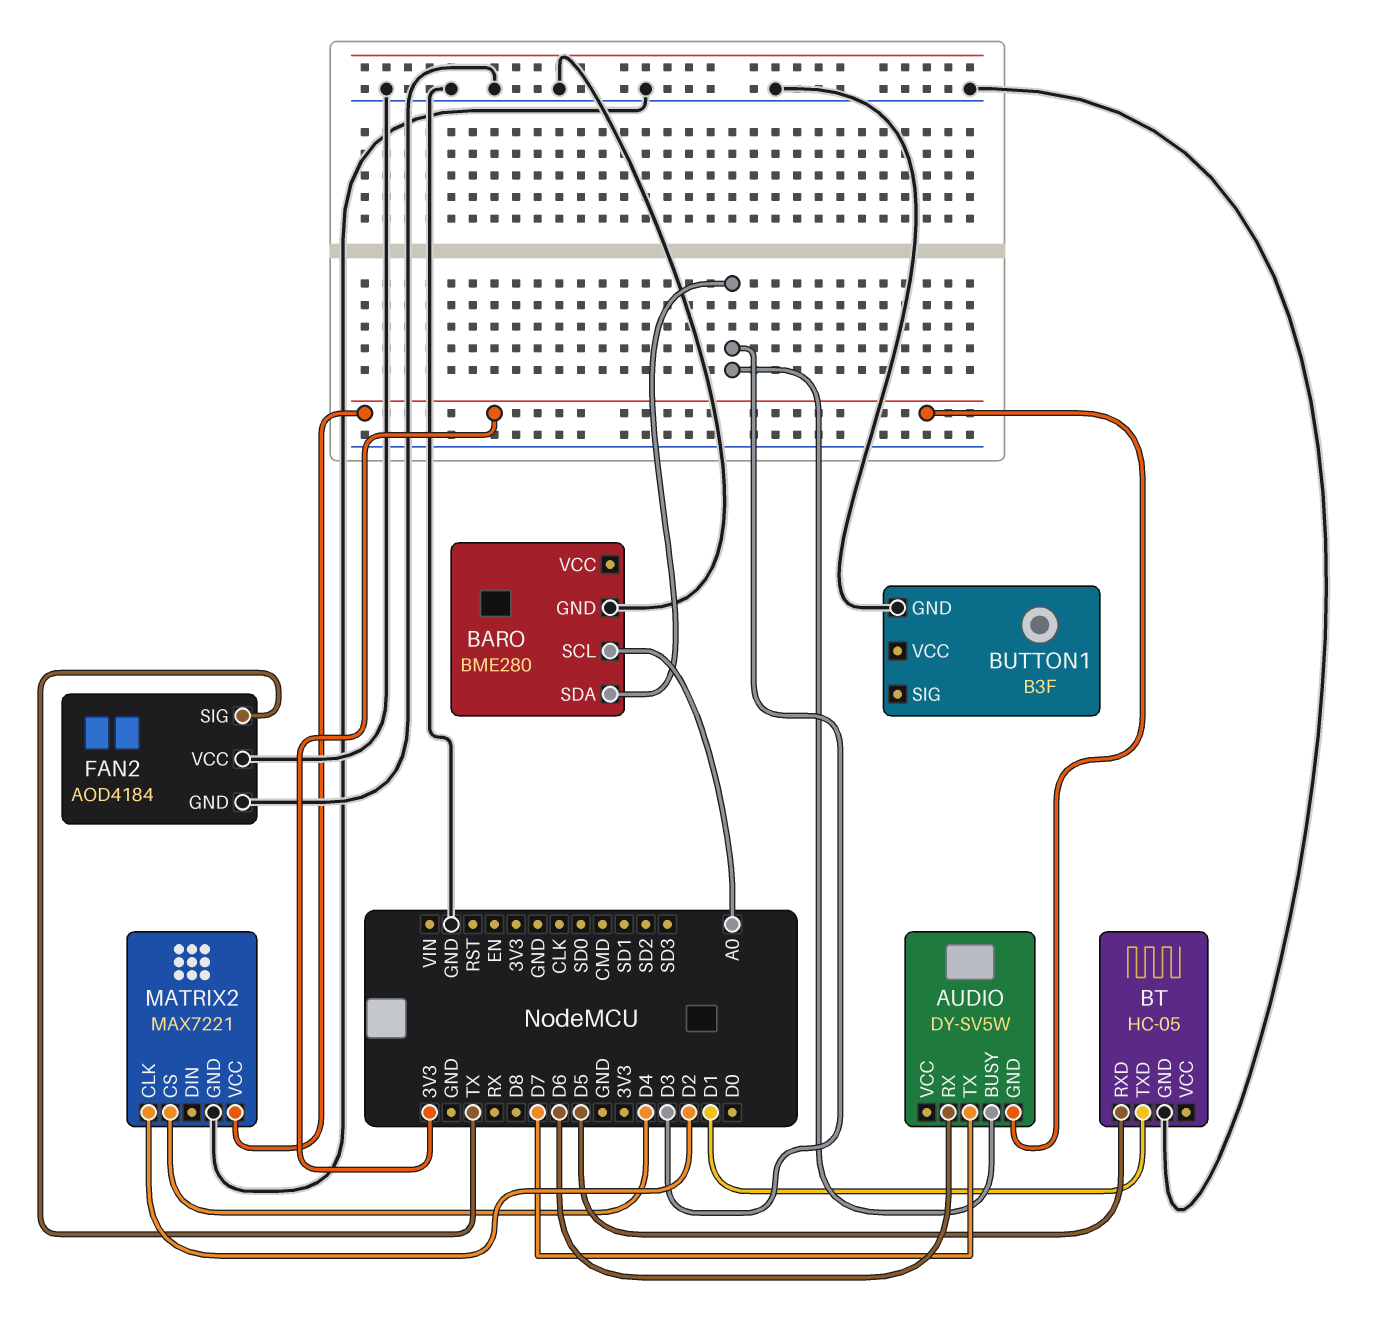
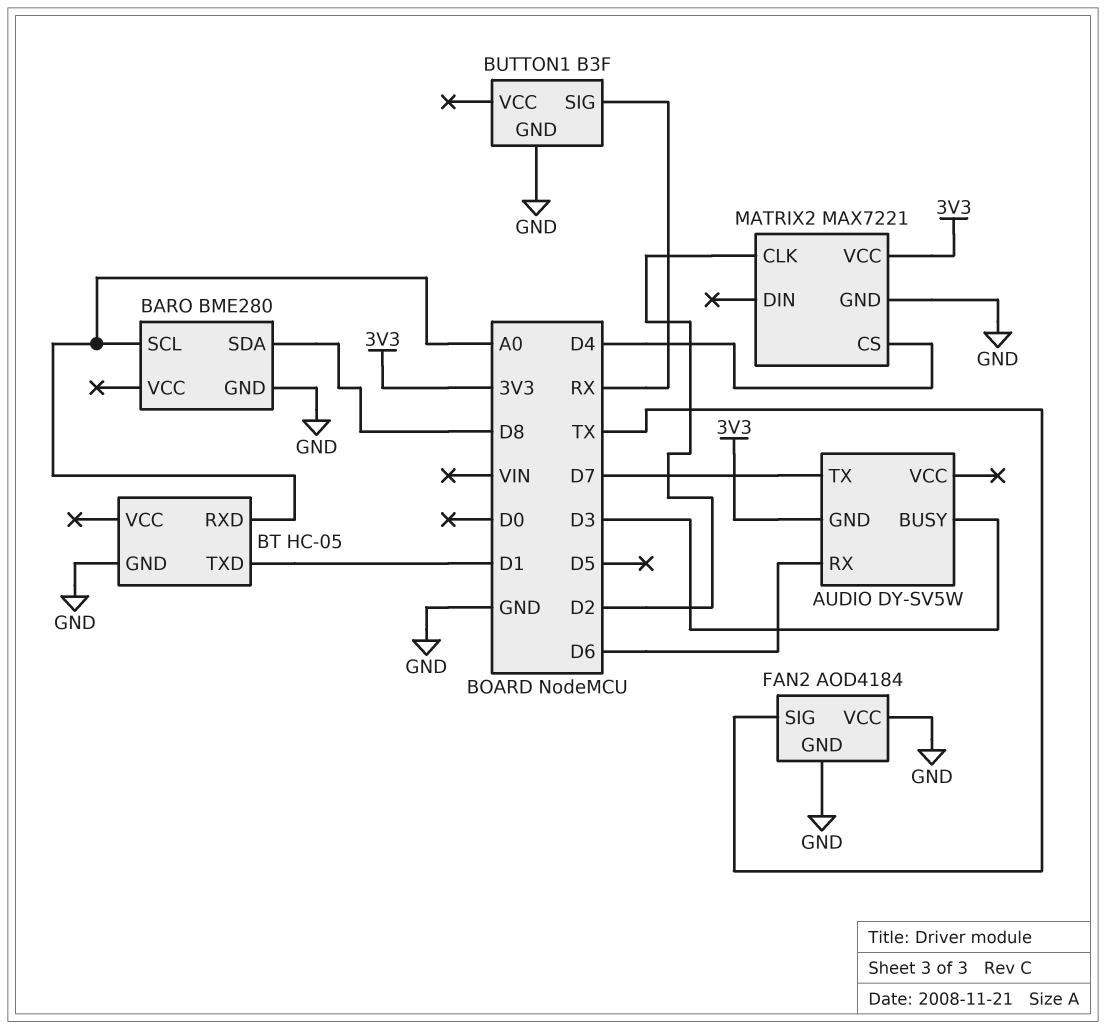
BARO pin SDA: D3 -> D8
BT pin RXD: D5 -> A0
BUTTON1 pin SIG: none -> RX

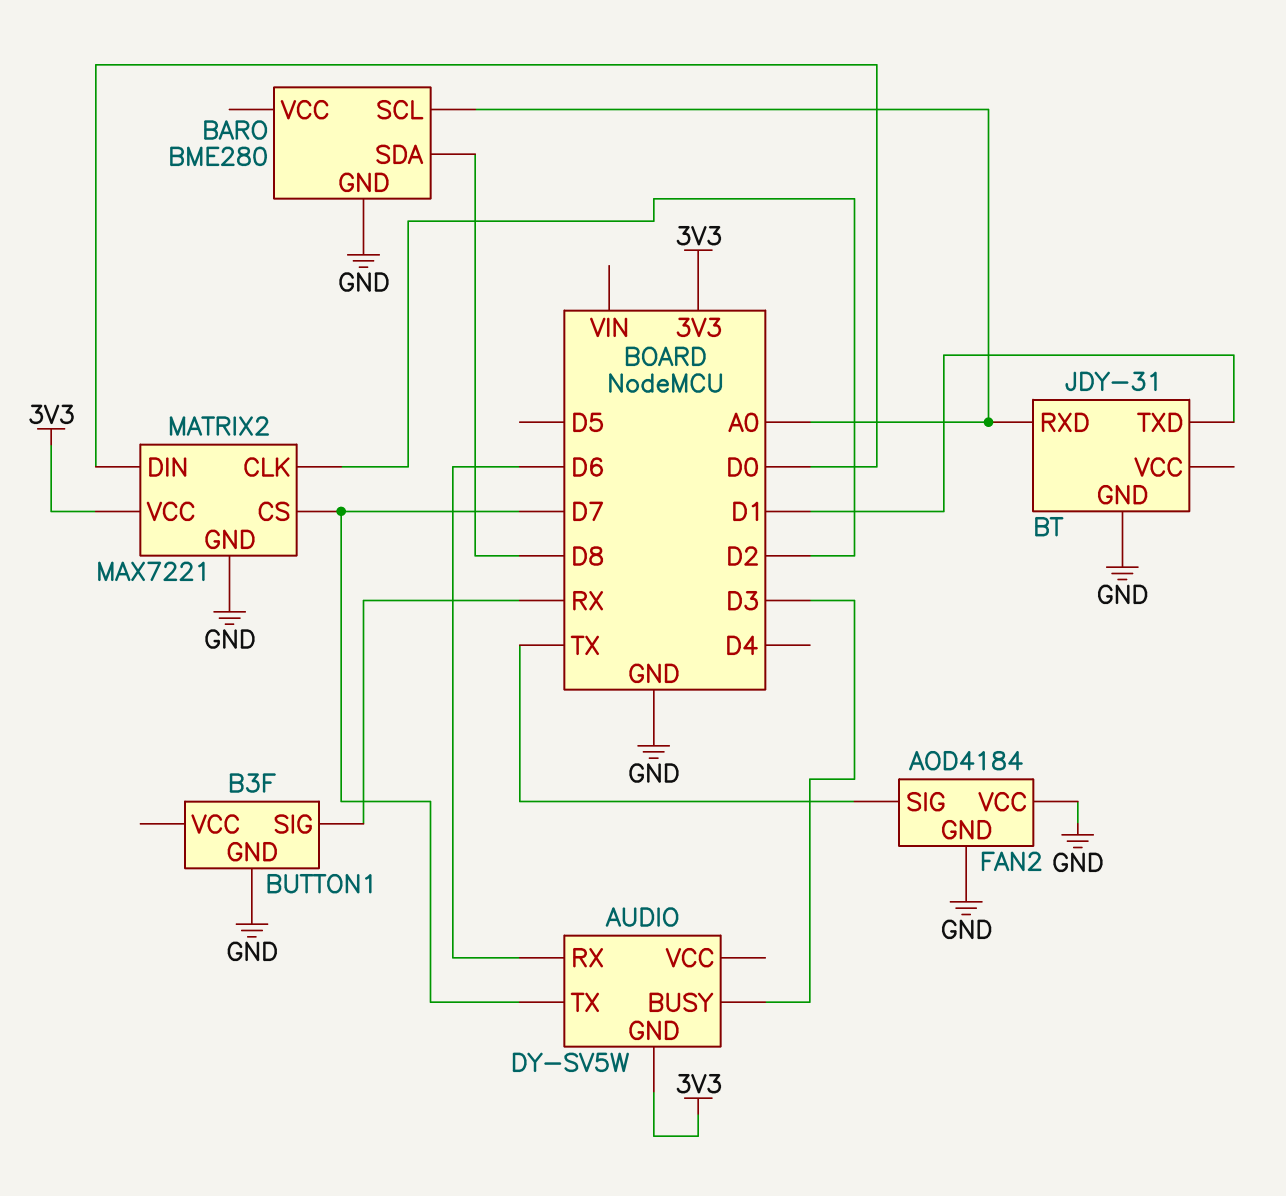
BT: HC-05 -> JDY-31
MATRIX2 pin CS: D4 -> D7
MATRIX2 pin DIN: none -> D0

